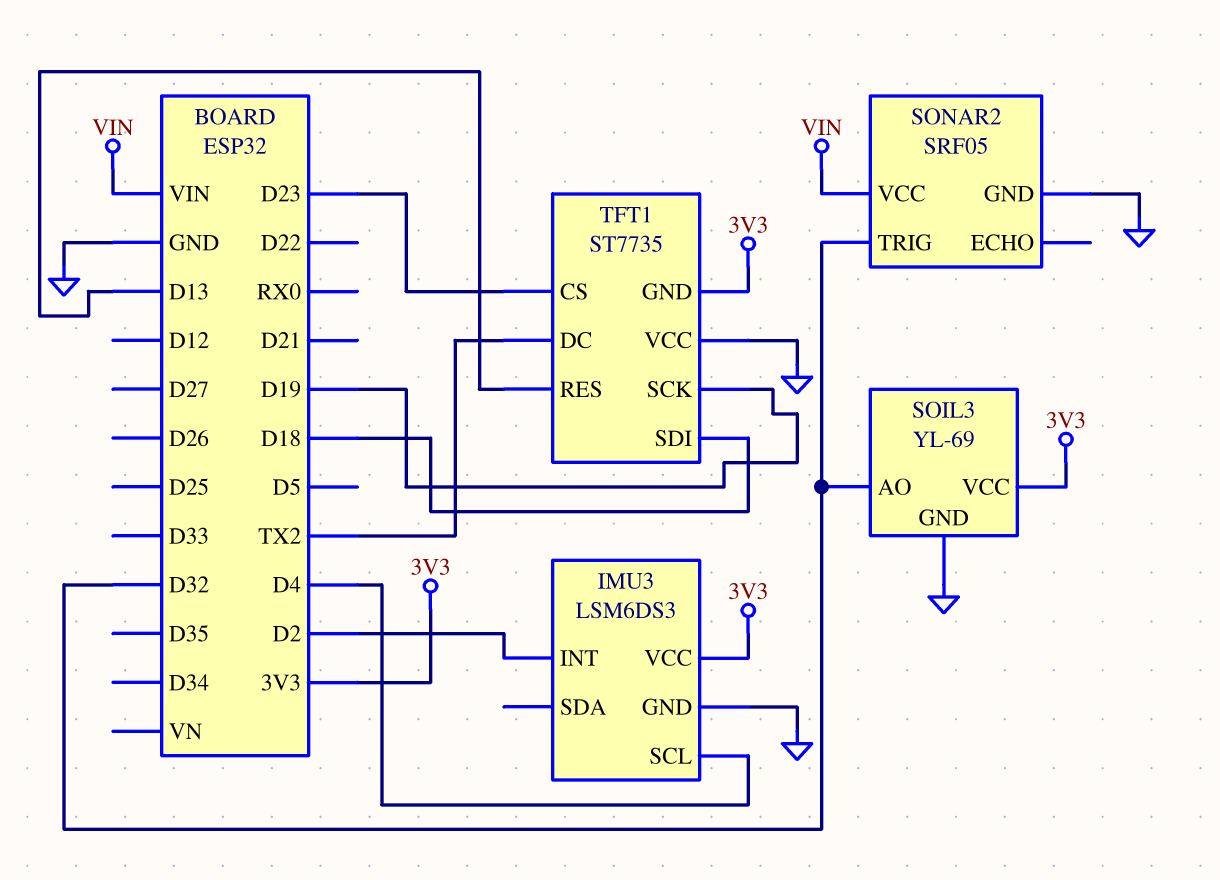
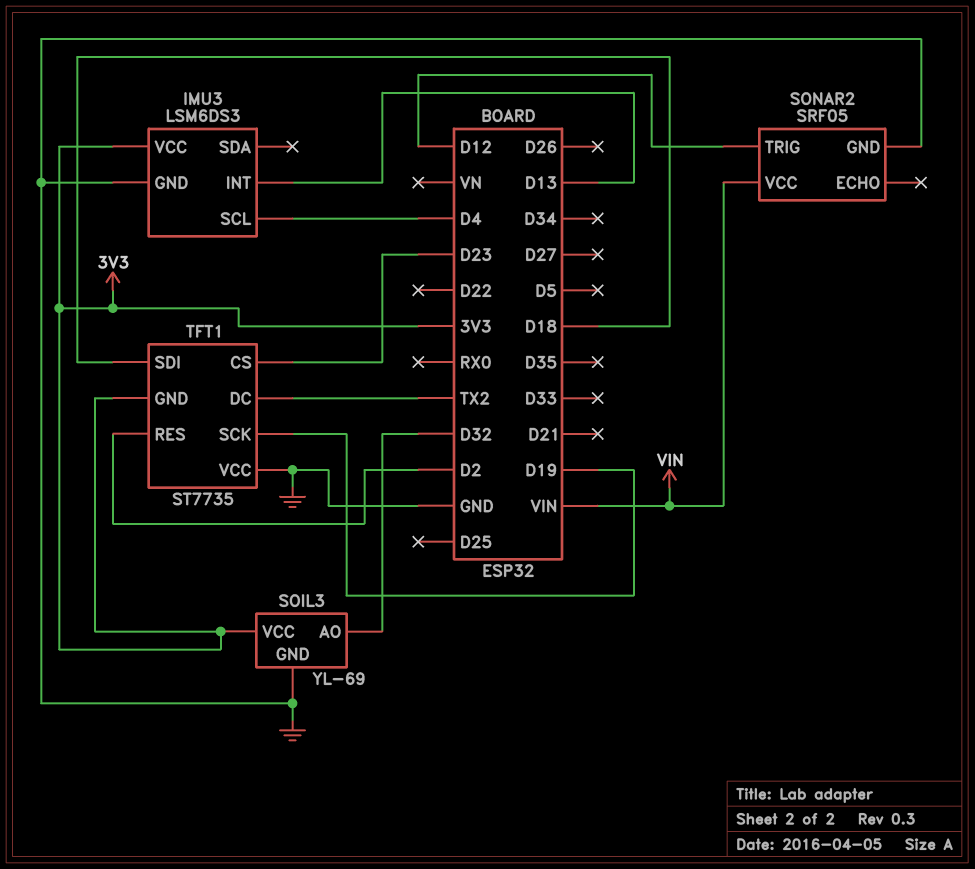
IMU3 pin INT: D2 -> D13
SONAR2 pin TRIG: D32 -> D12
TFT1 pin RES: D13 -> D2

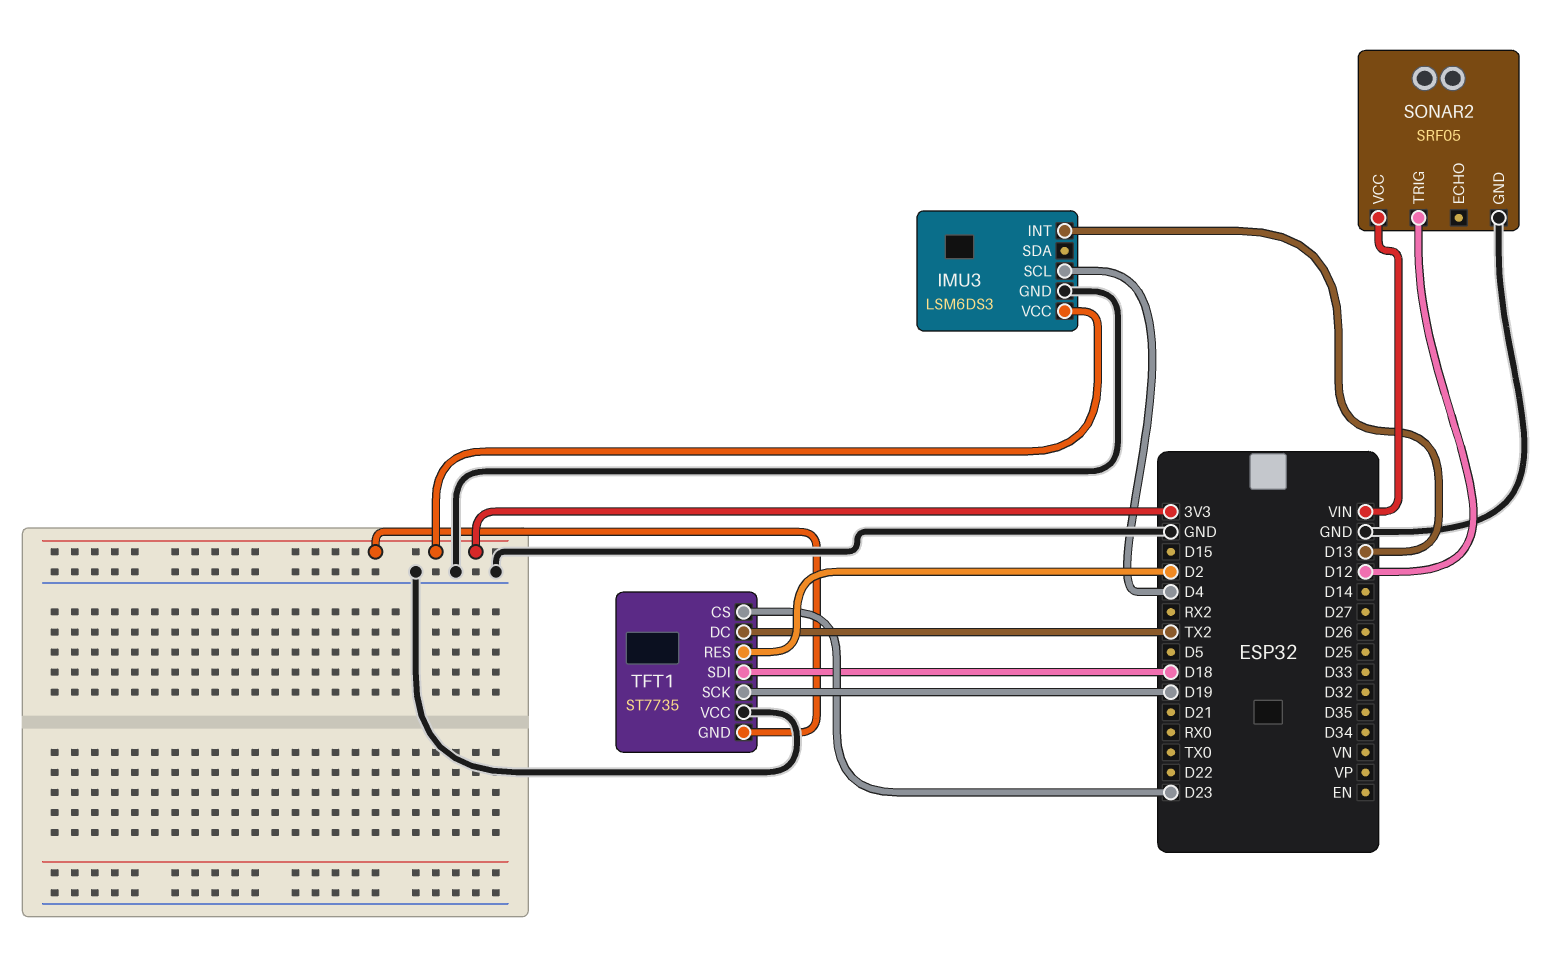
SOIL3: YL-69 -> none
SOIL3 pin AO: D32 -> none
SOIL3 pin GND: GND -> none
SOIL3 pin VCC: 3V3 -> none

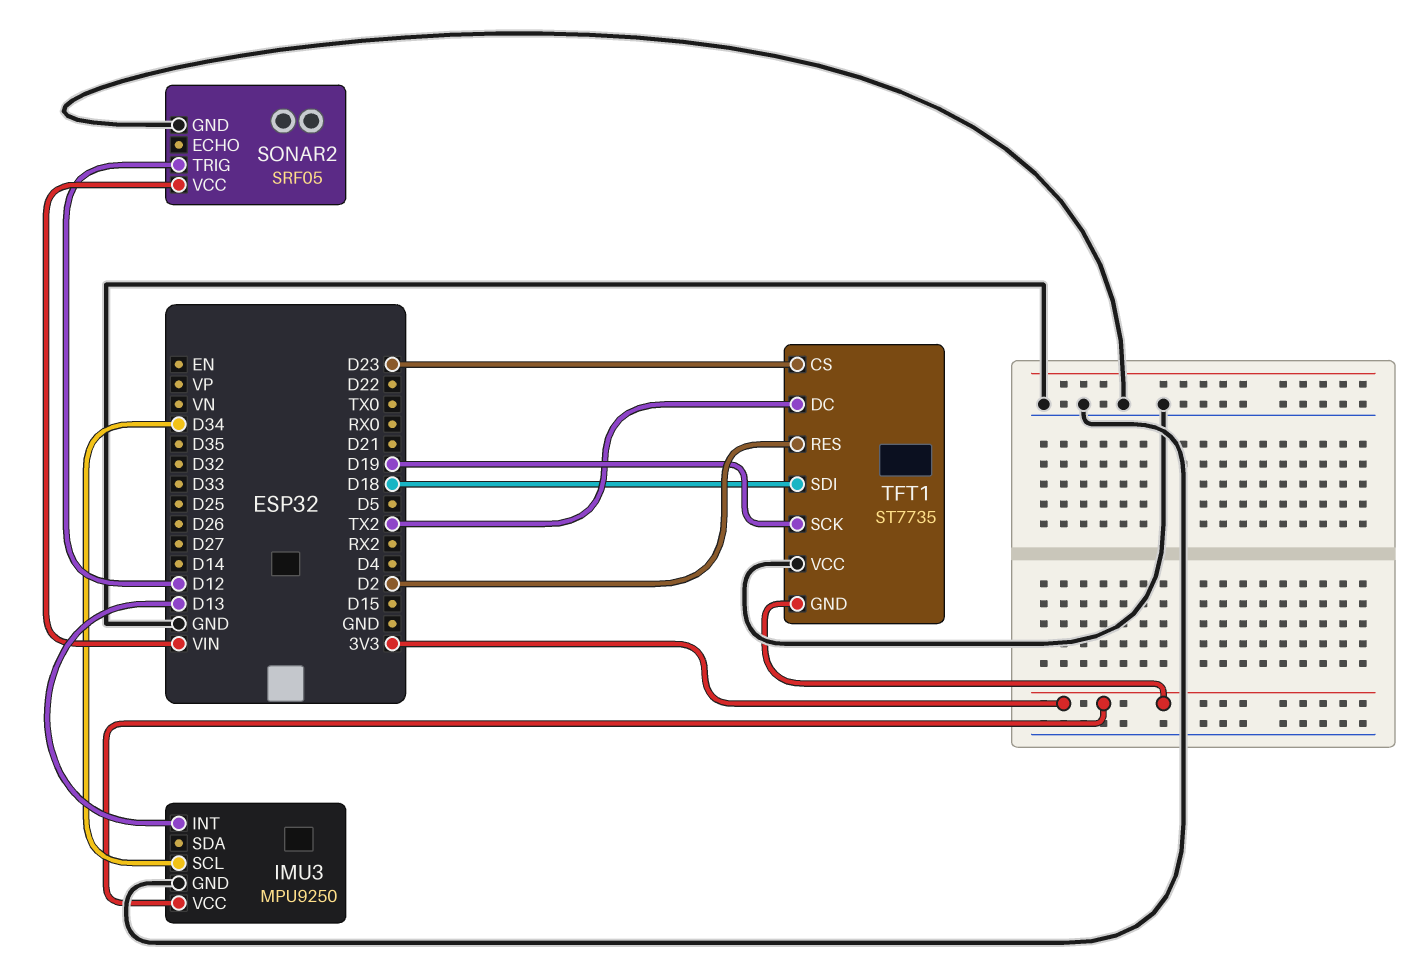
IMU3: LSM6DS3 -> MPU9250
IMU3 pin SCL: D4 -> D34

